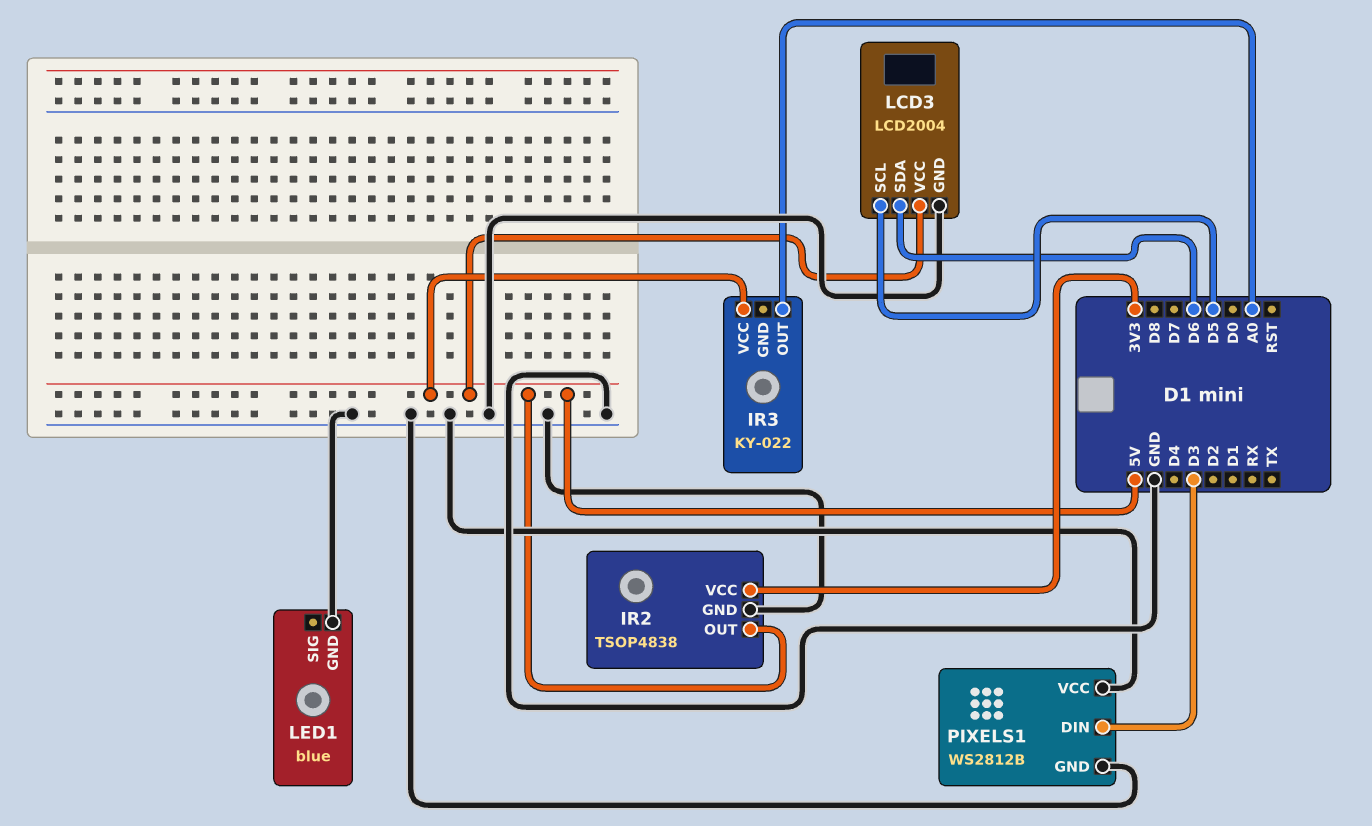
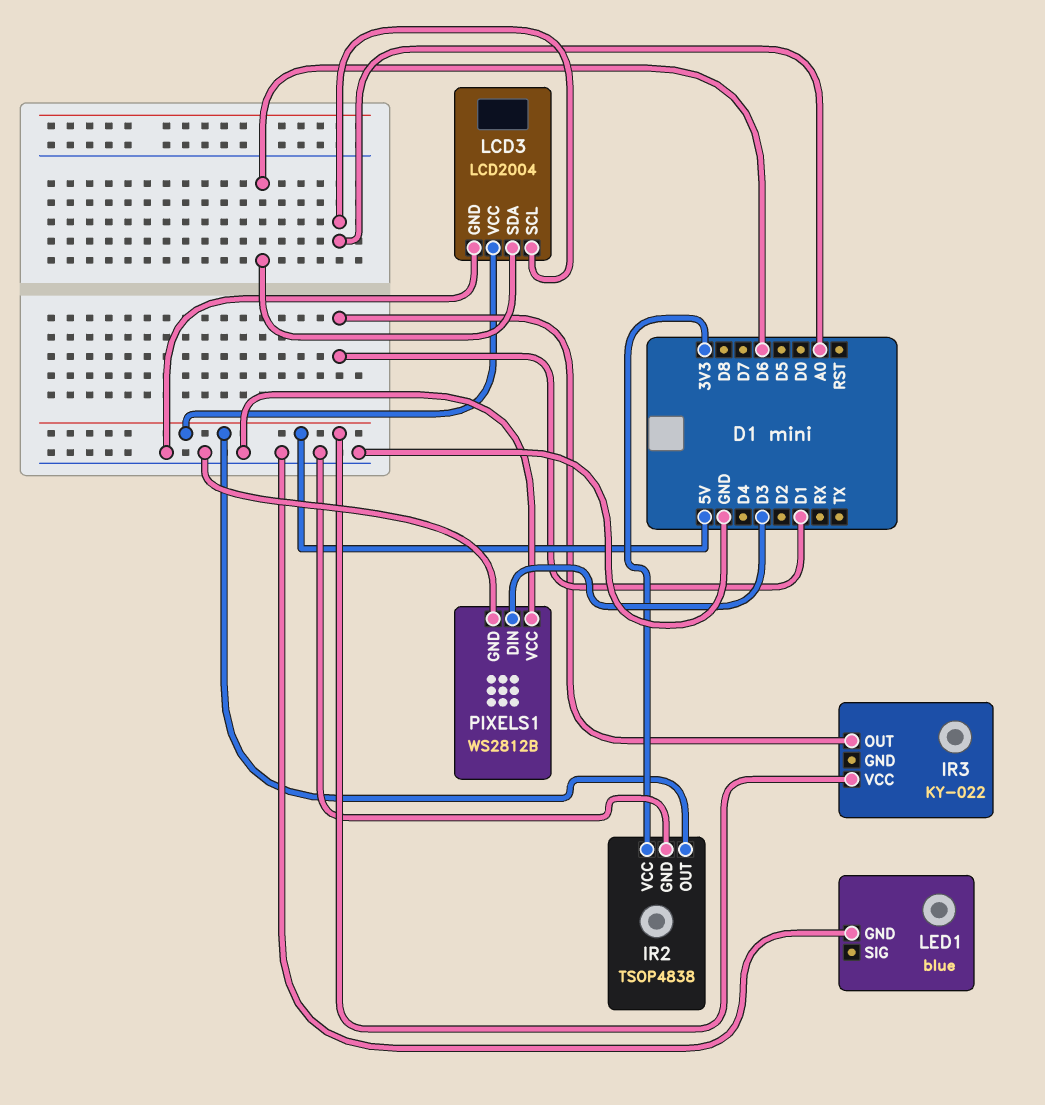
IR3 pin OUT: A0 -> D1
LCD3 pin SCL: D5 -> A0

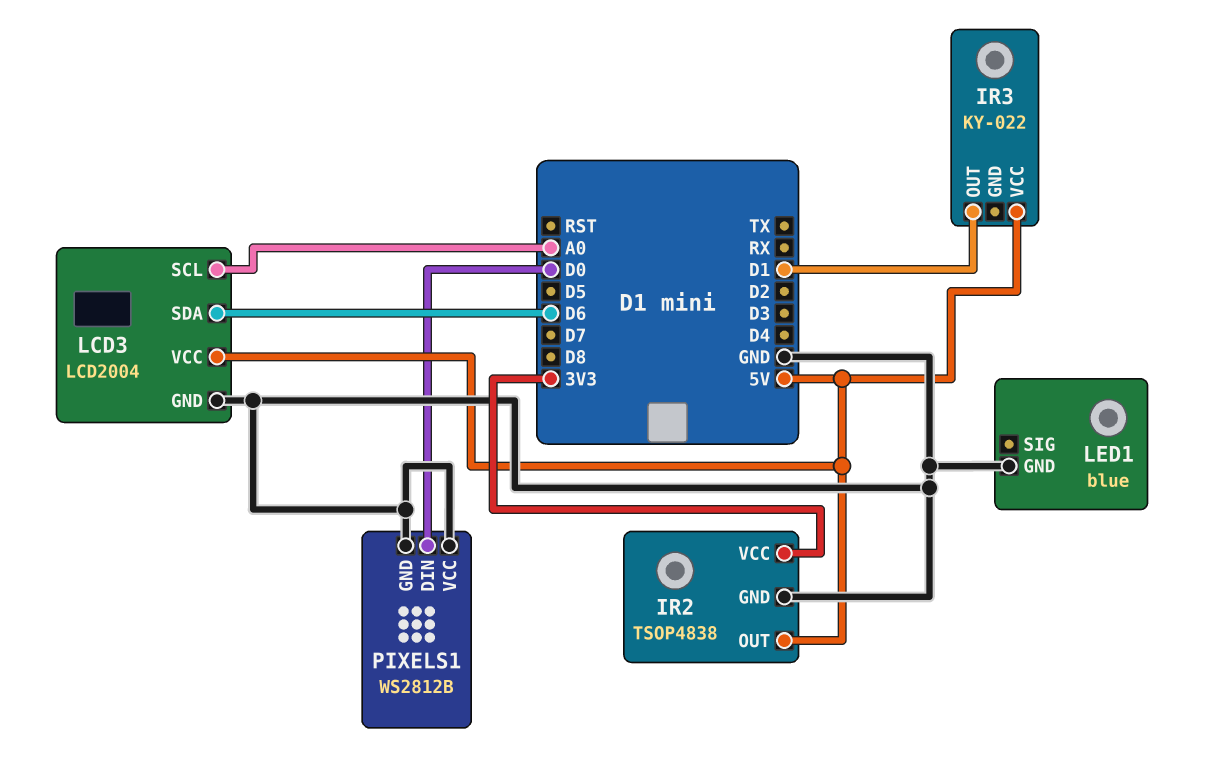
PIXELS1 pin DIN: D3 -> D0

